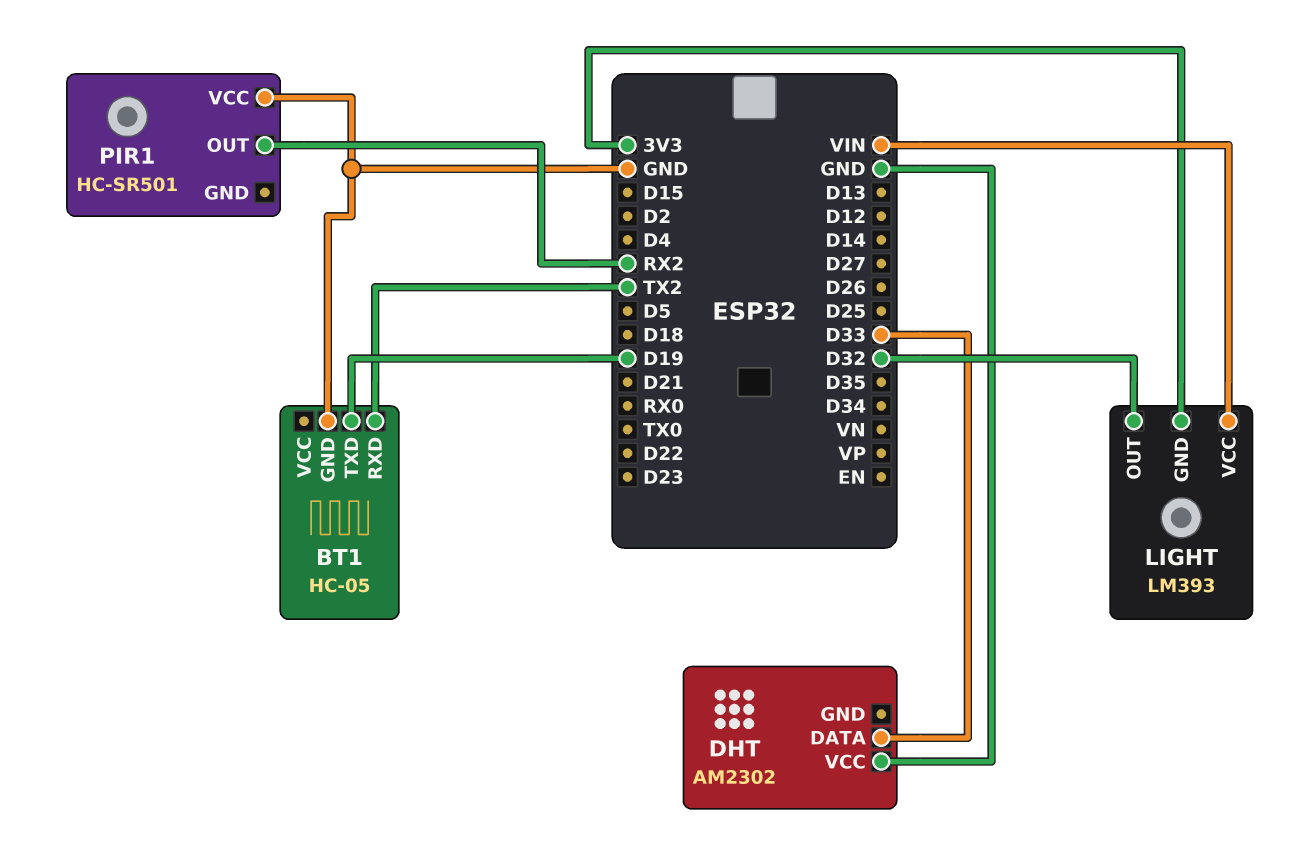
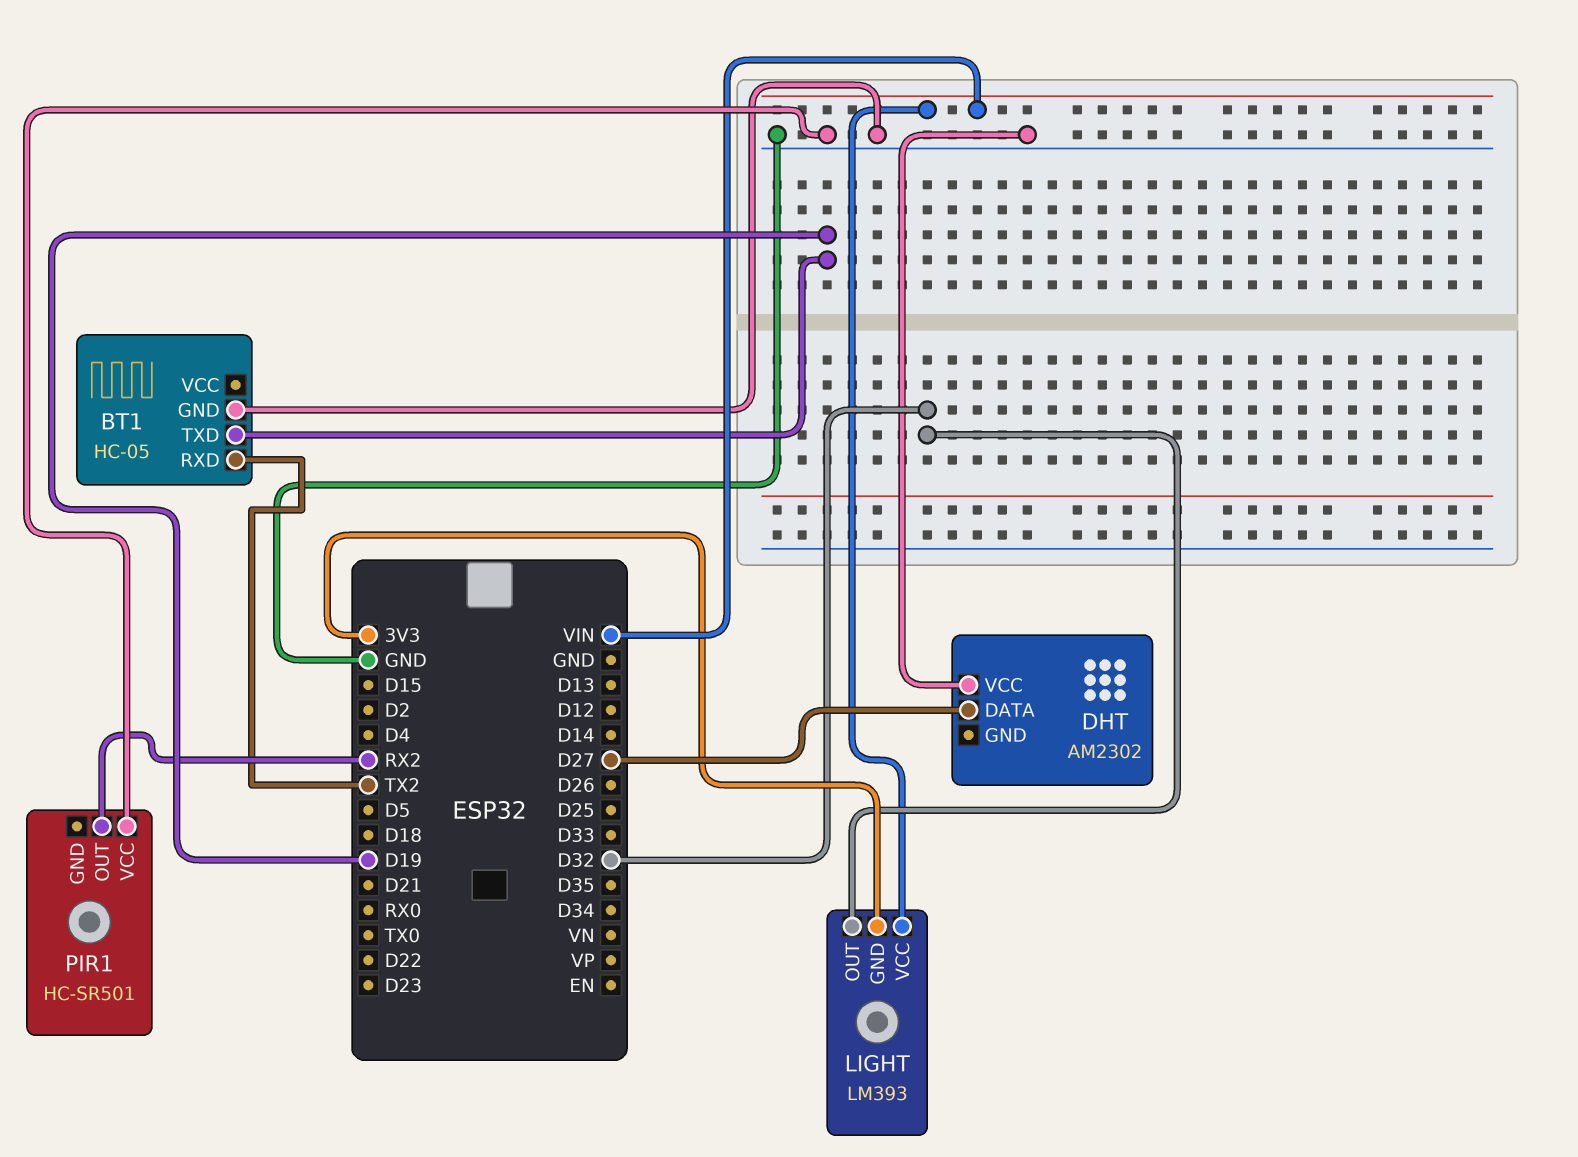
DHT pin DATA: D33 -> D27

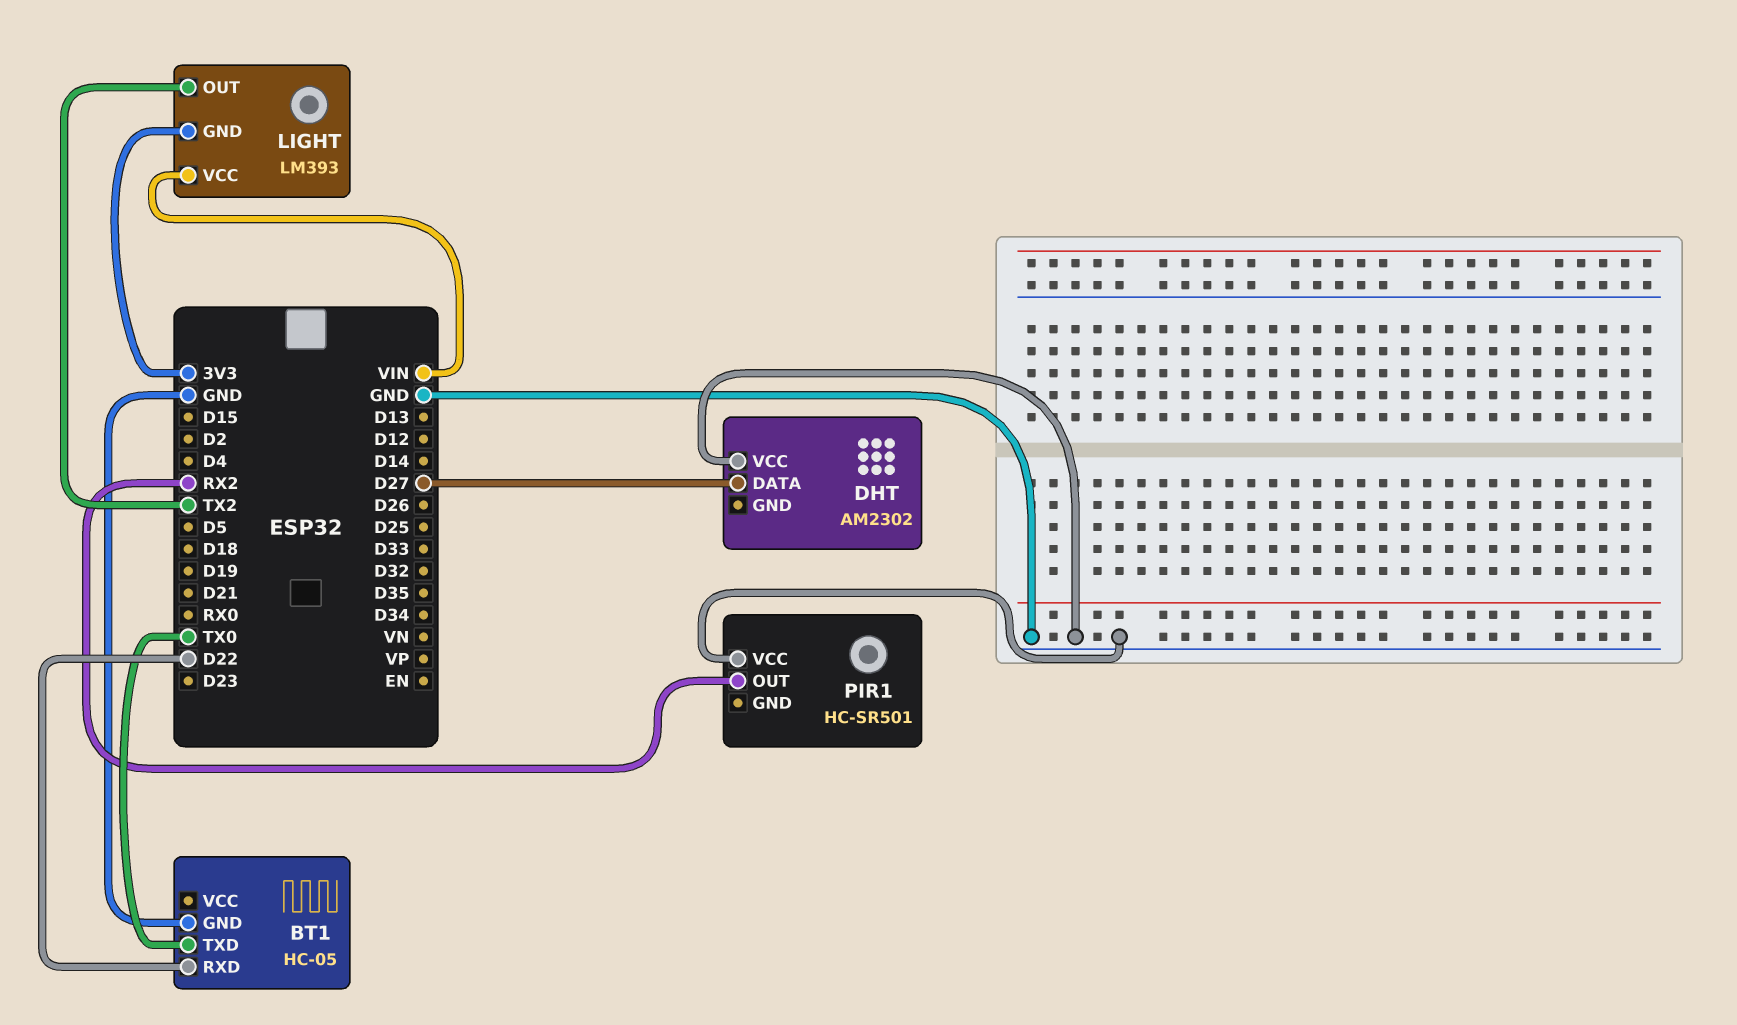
BT1 pin RXD: TX2 -> D22
BT1 pin TXD: D19 -> TX0
LIGHT pin OUT: D32 -> TX2

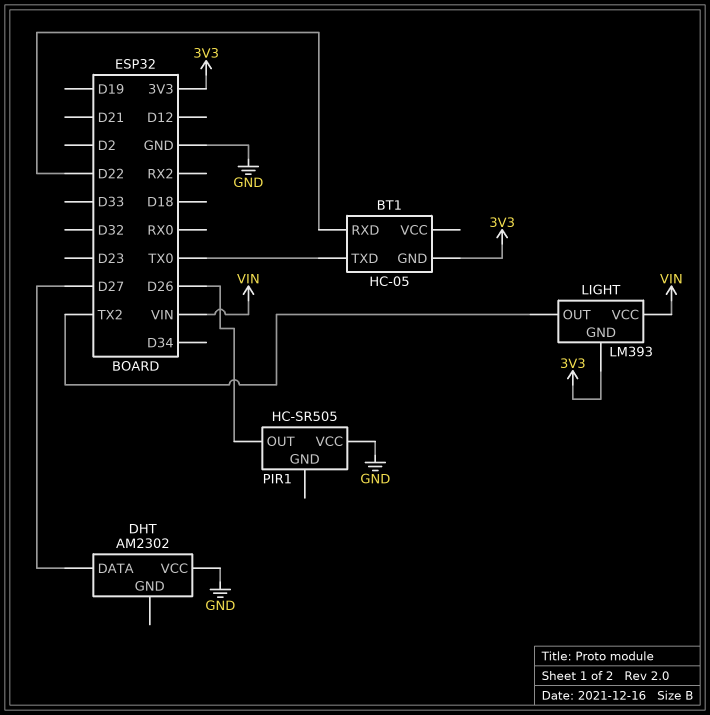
BT1 pin GND: GND -> 3V3
PIR1: HC-SR501 -> HC-SR505
PIR1 pin OUT: RX2 -> D26

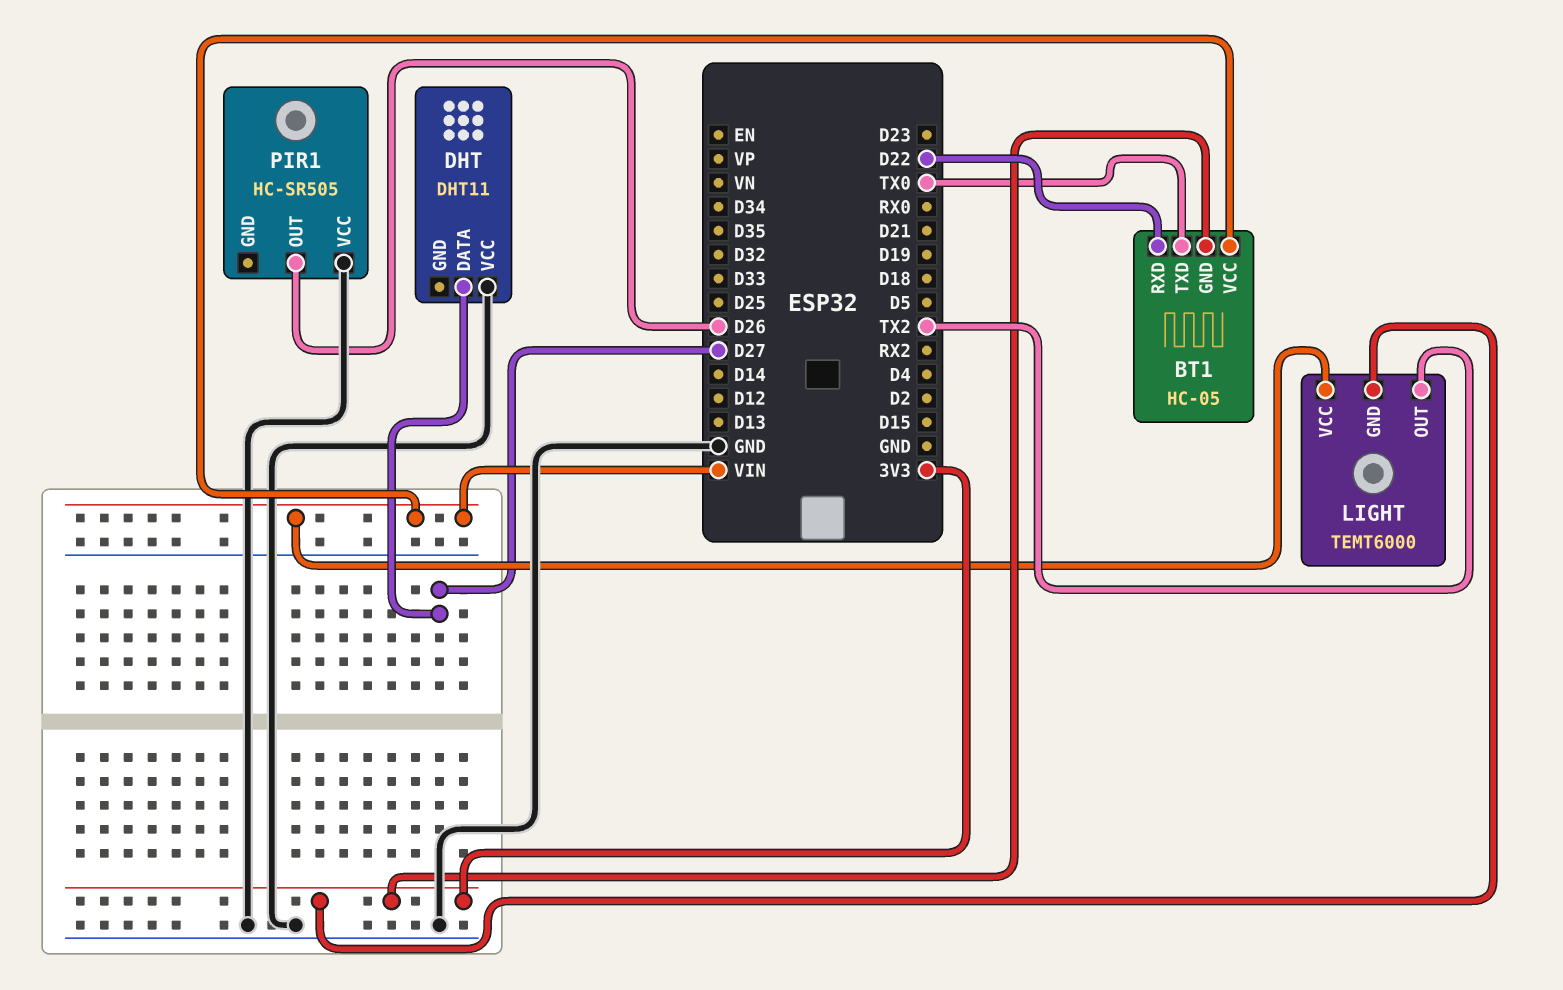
BT1 pin VCC: none -> VIN
DHT: AM2302 -> DHT11
LIGHT: LM393 -> TEMT6000

